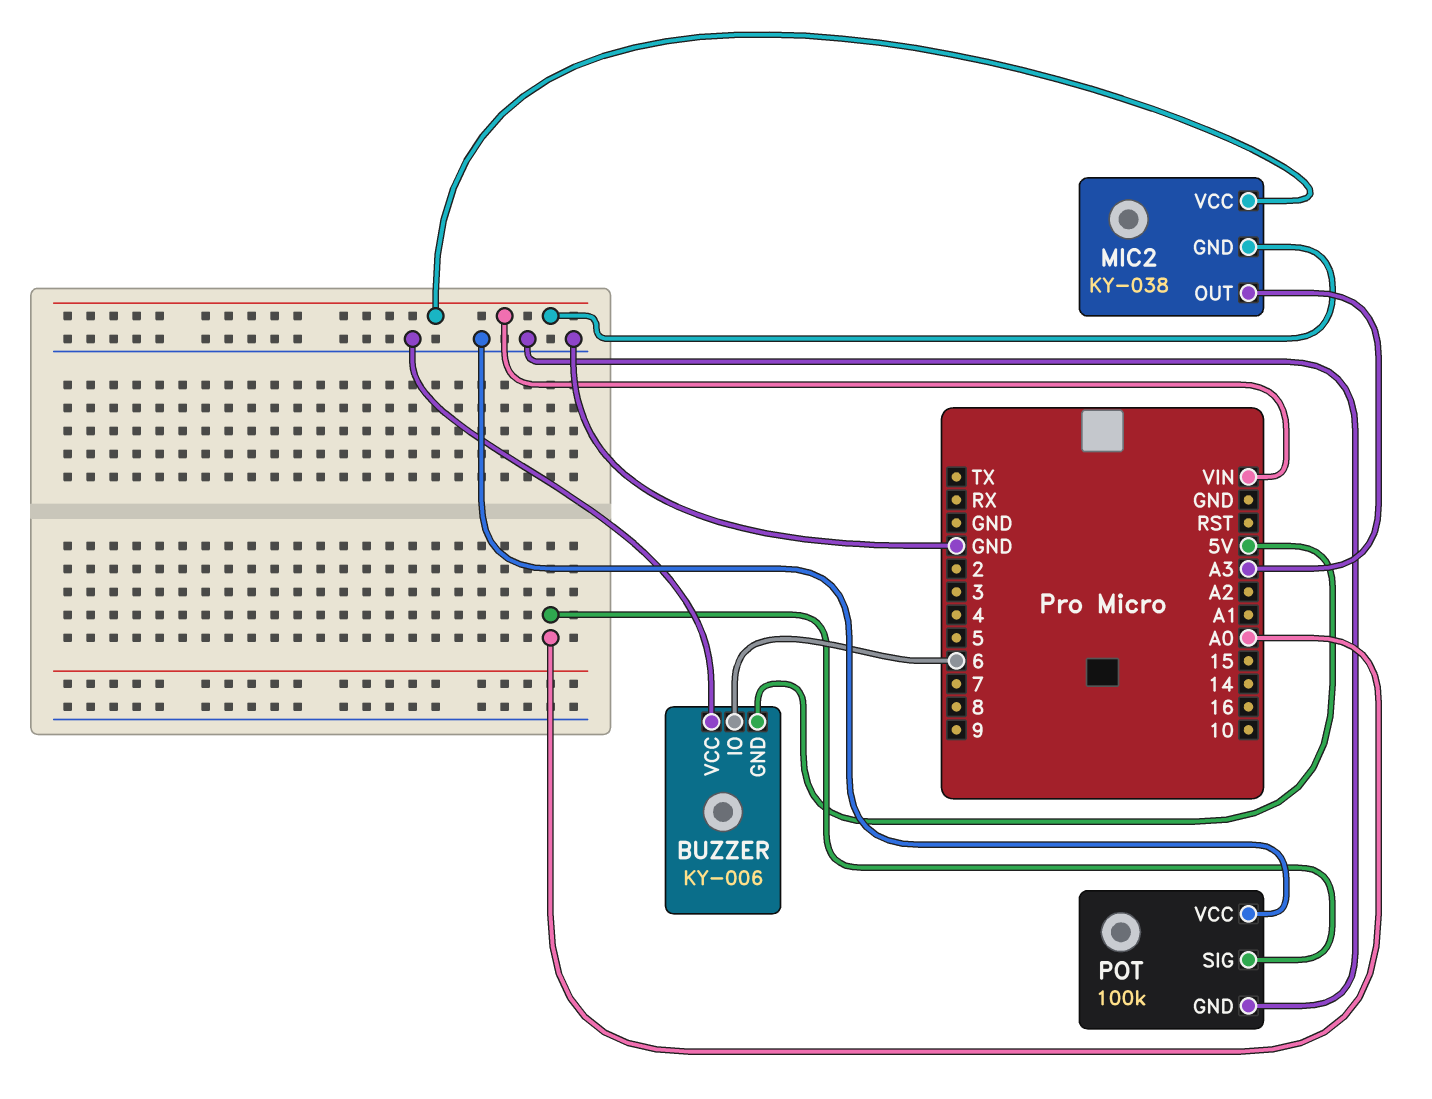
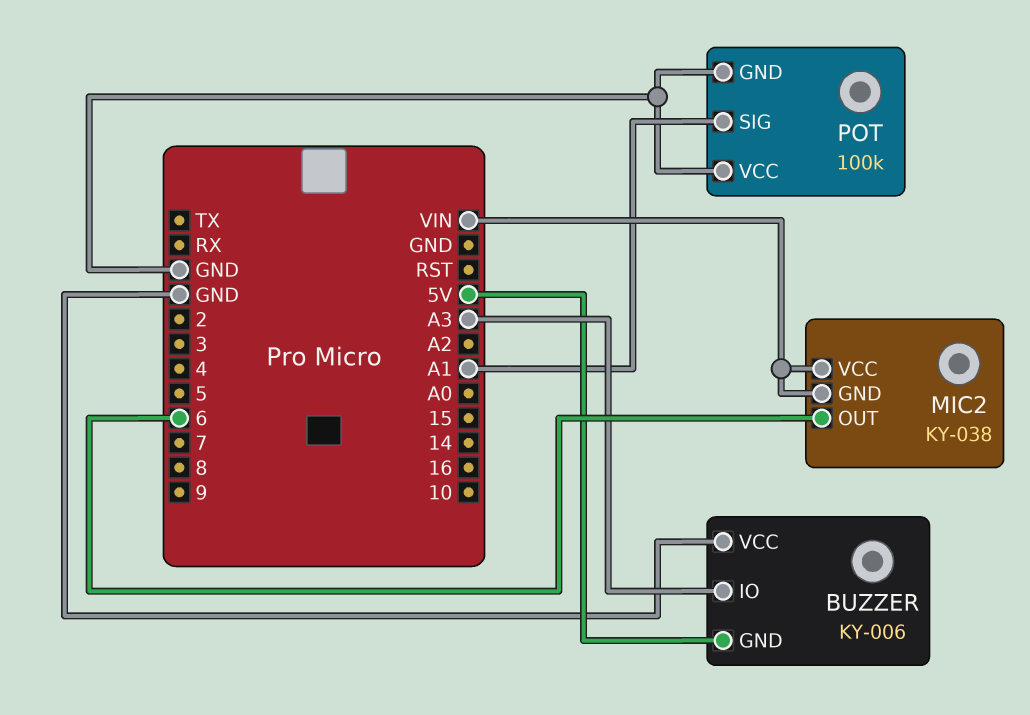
BUZZER pin IO: 6 -> A3
MIC2 pin OUT: A3 -> 6
POT pin SIG: A0 -> A1

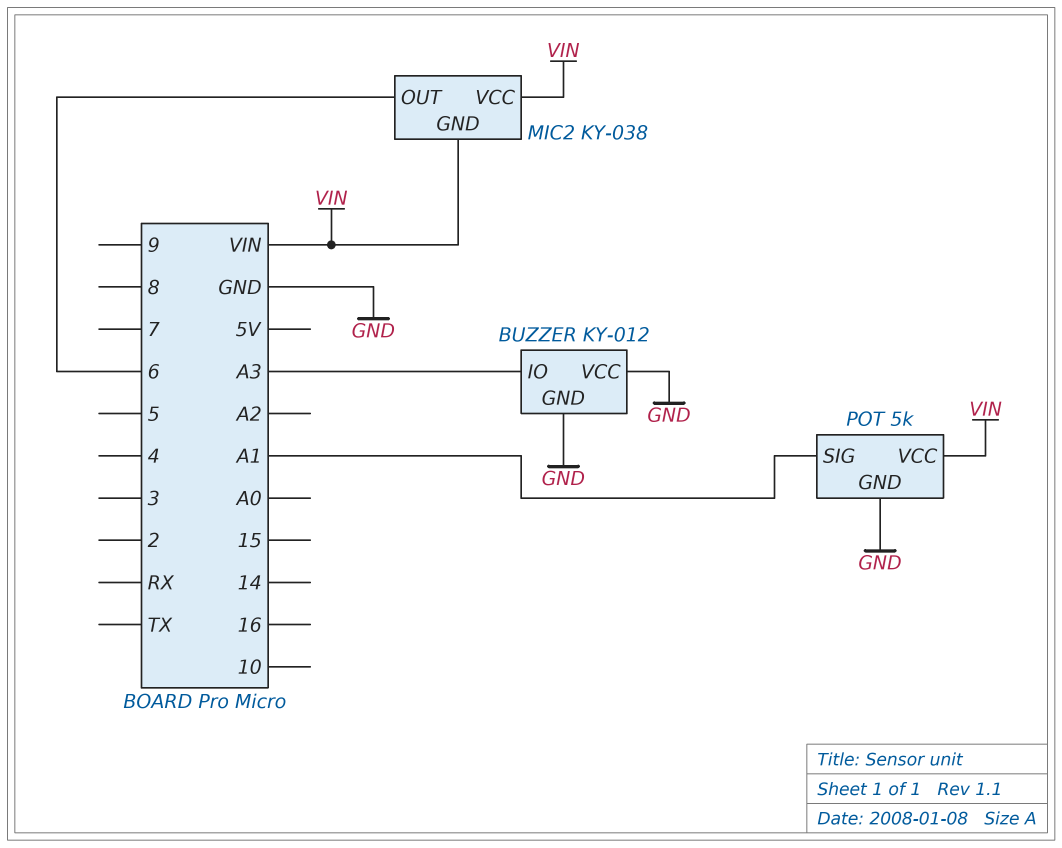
BUZZER: KY-006 -> KY-012
BUZZER pin GND: 5V -> GND
POT: 100k -> 5k
POT pin VCC: GND -> VIN

